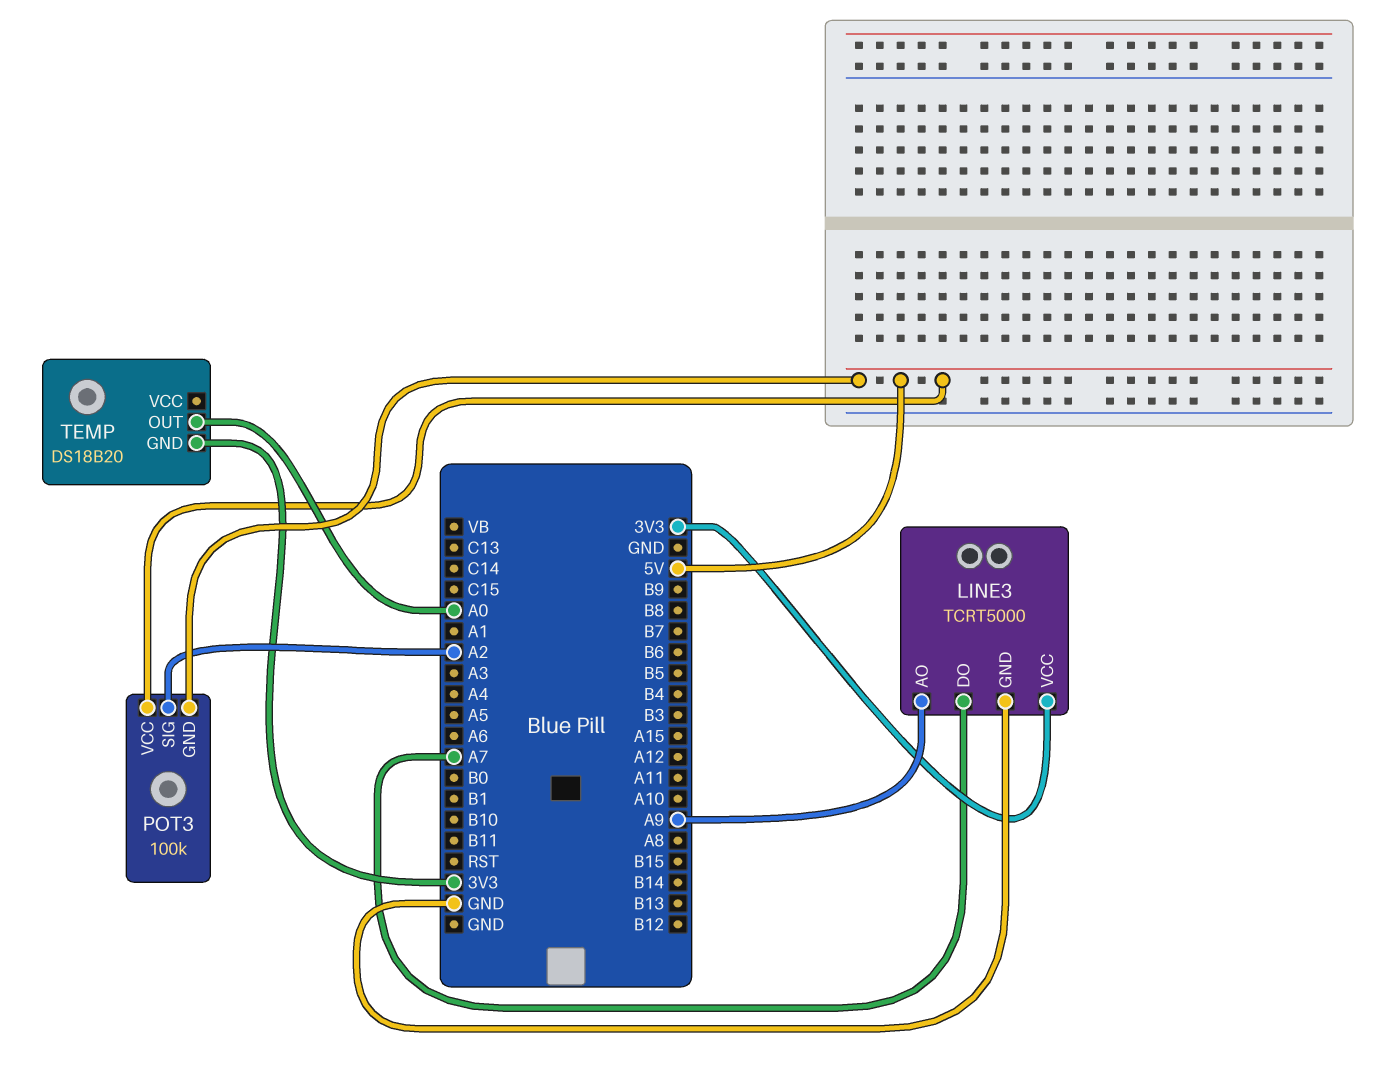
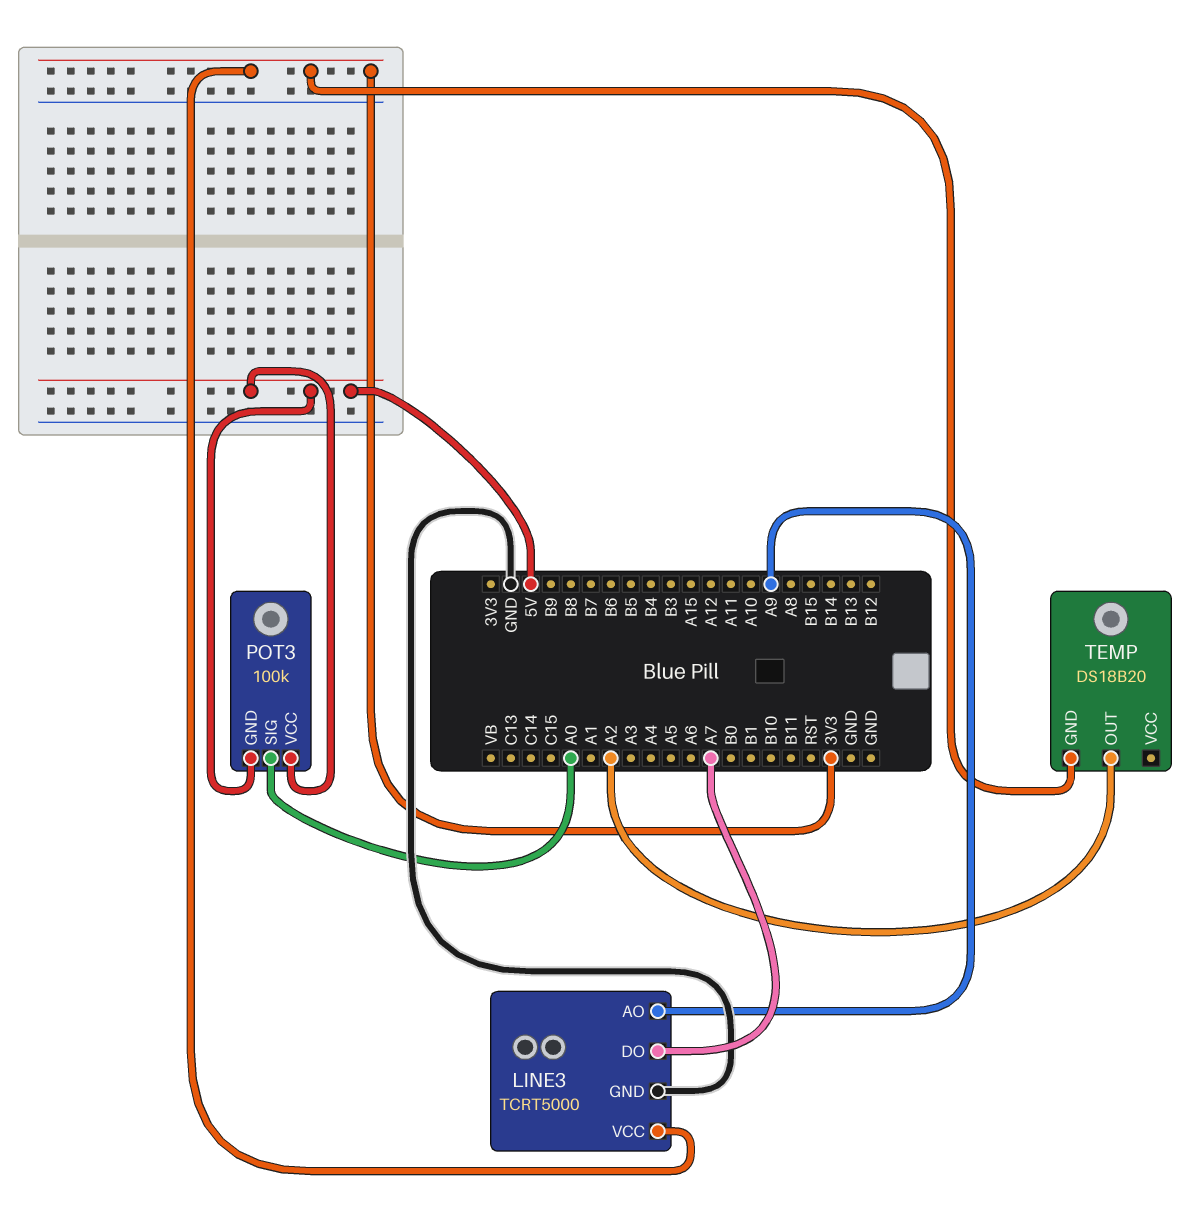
POT3 pin SIG: A2 -> A0
TEMP pin OUT: A0 -> A2

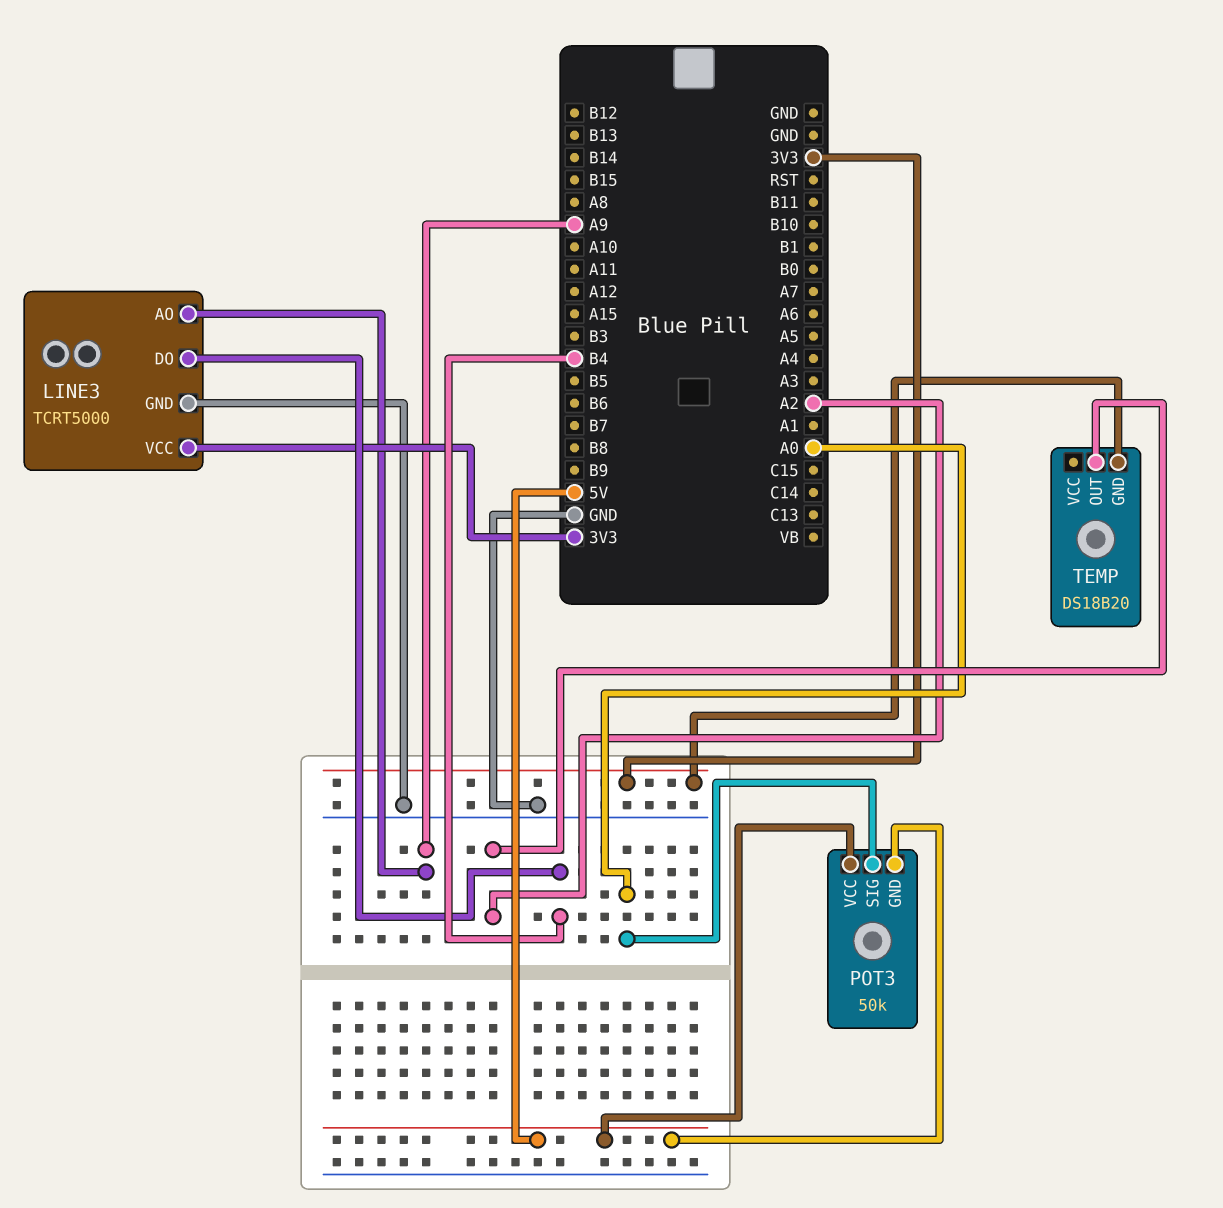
LINE3 pin DO: A7 -> B4
POT3: 100k -> 50k

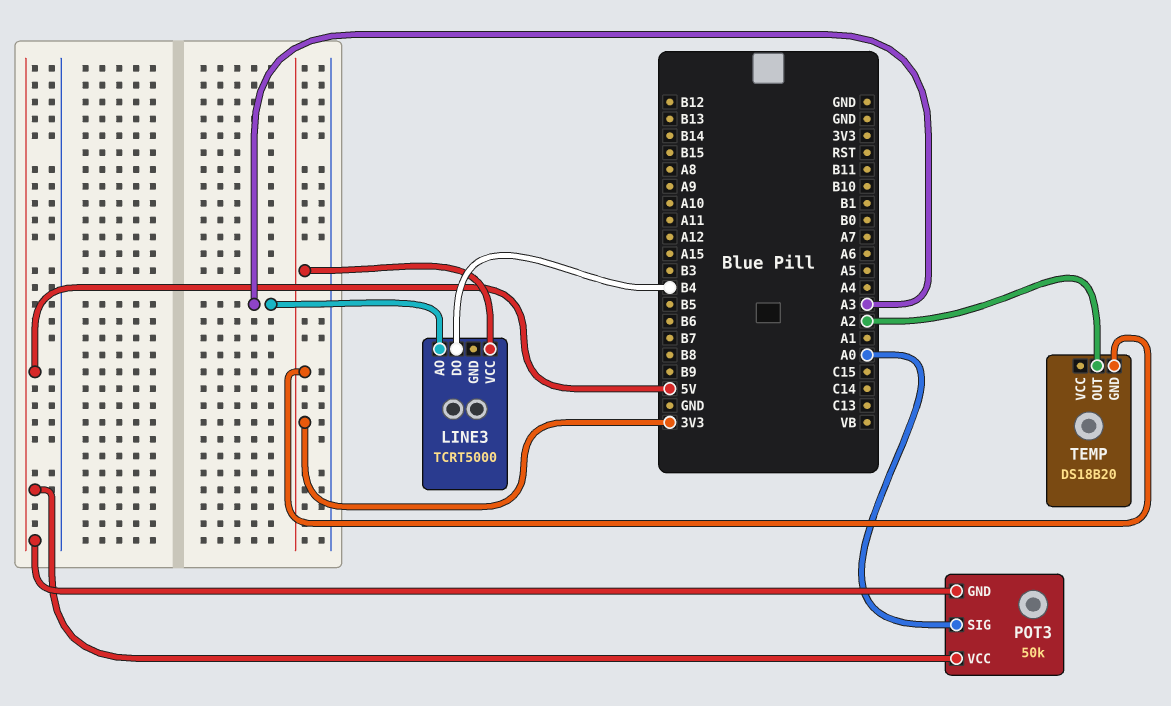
LINE3 pin AO: A9 -> A3
LINE3 pin GND: GND -> none

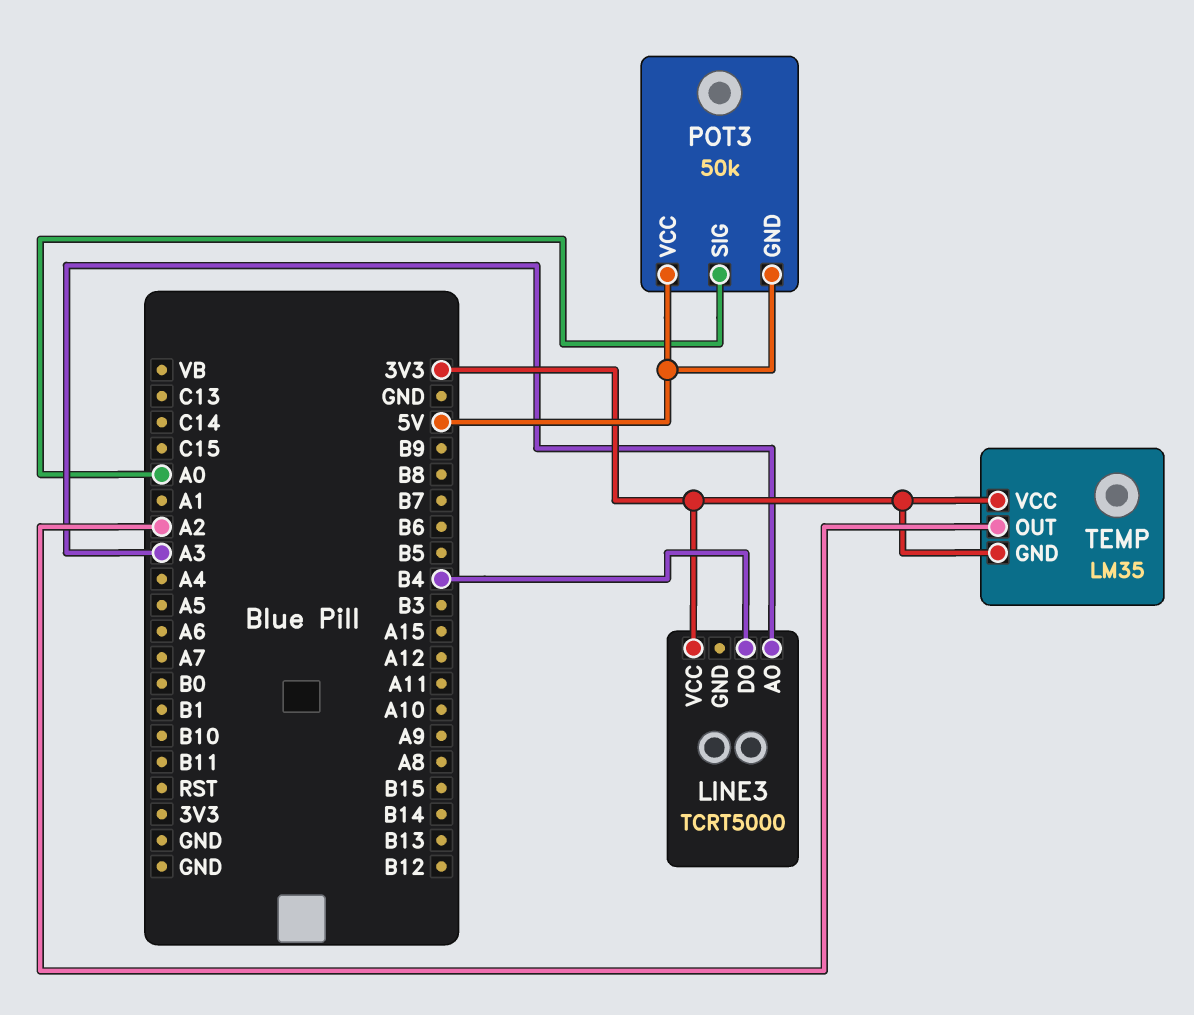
TEMP: DS18B20 -> LM35
TEMP pin VCC: none -> 3V3

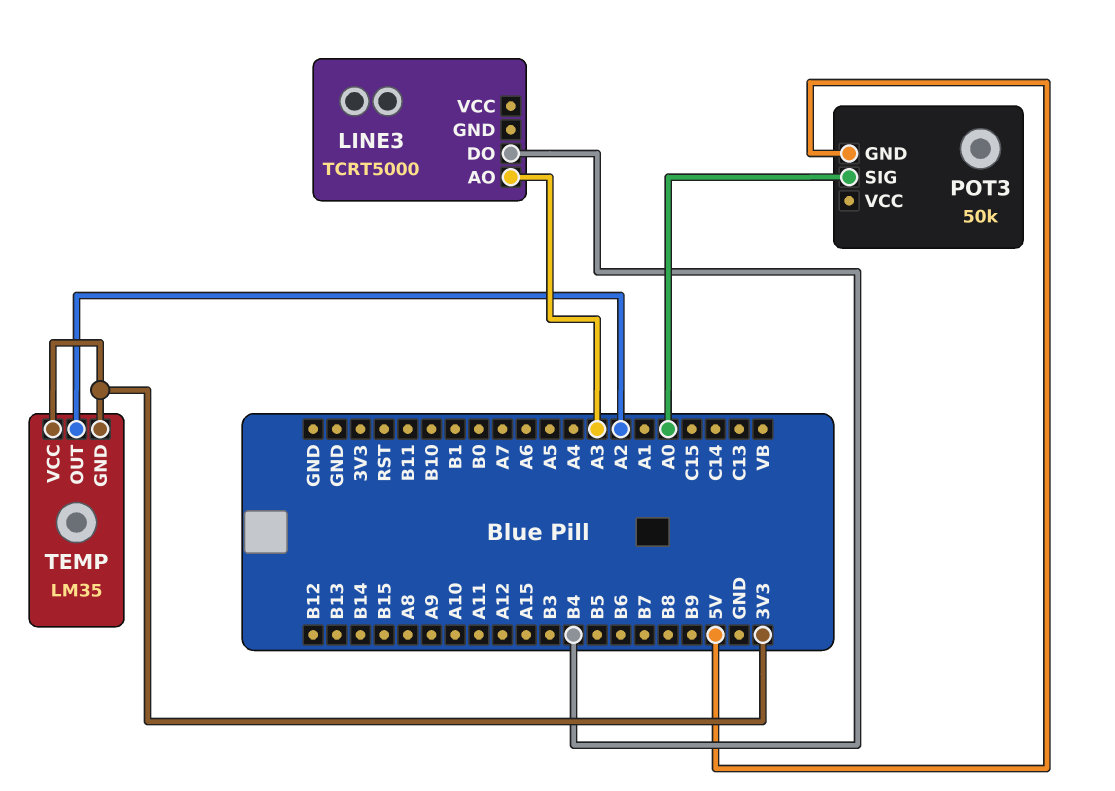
LINE3 pin VCC: 3V3 -> none
POT3 pin VCC: 5V -> none

